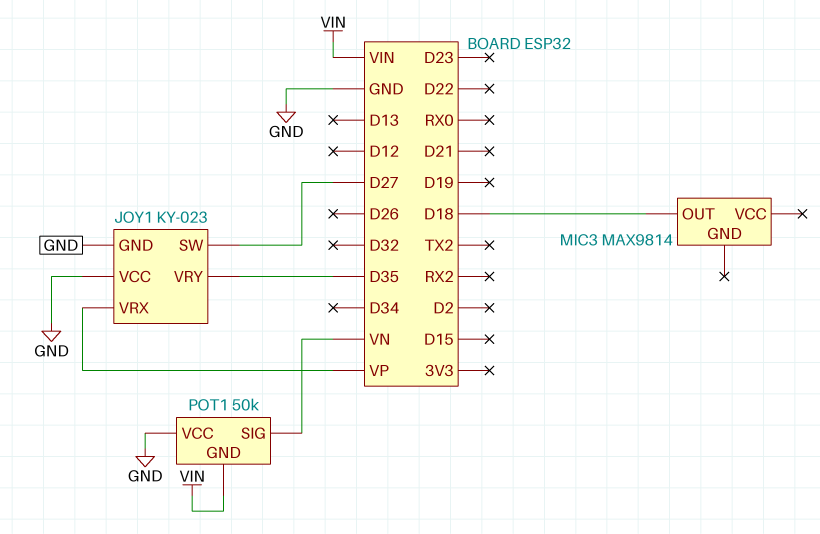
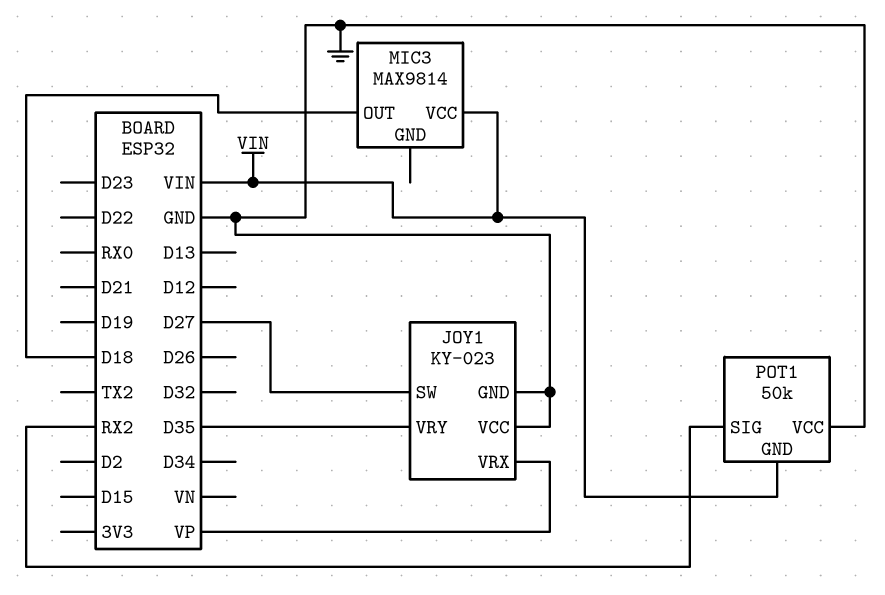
MIC3 pin VCC: none -> VIN
POT1 pin SIG: VN -> RX2

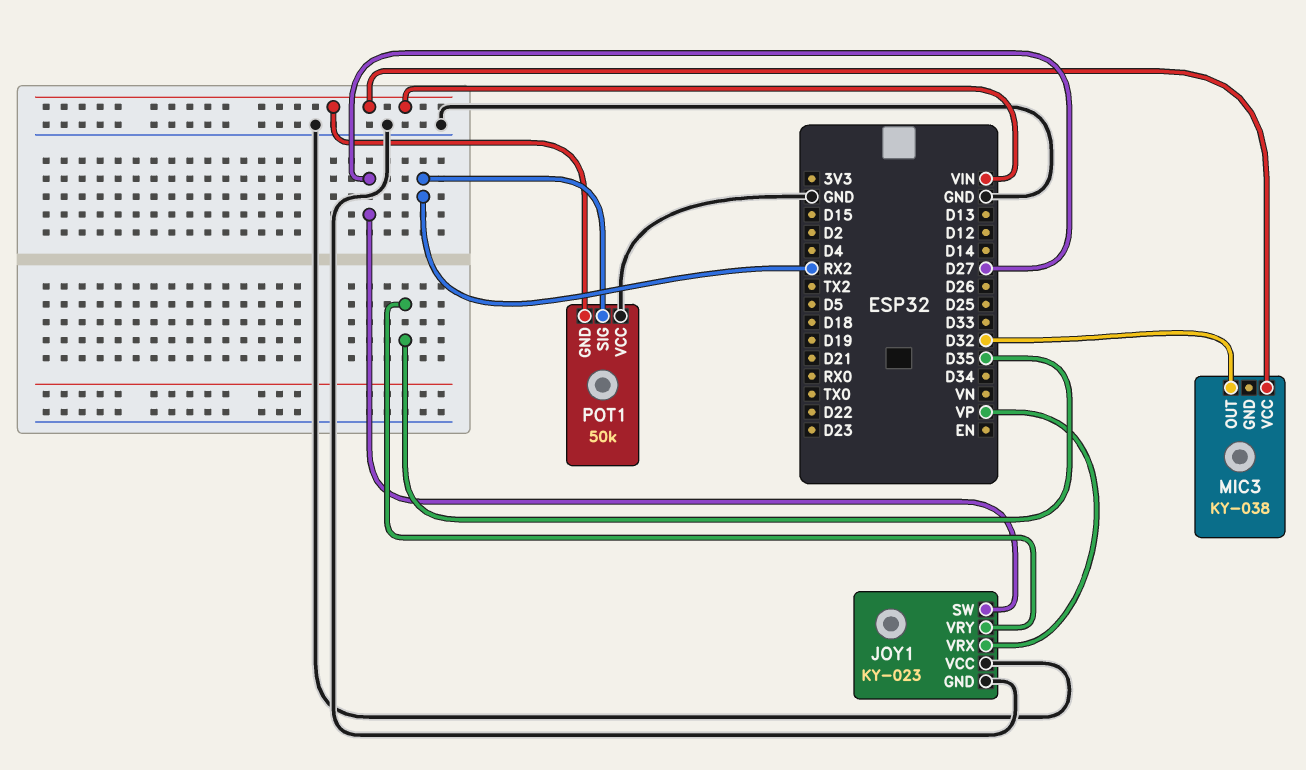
MIC3: MAX9814 -> KY-038
MIC3 pin OUT: D18 -> D32

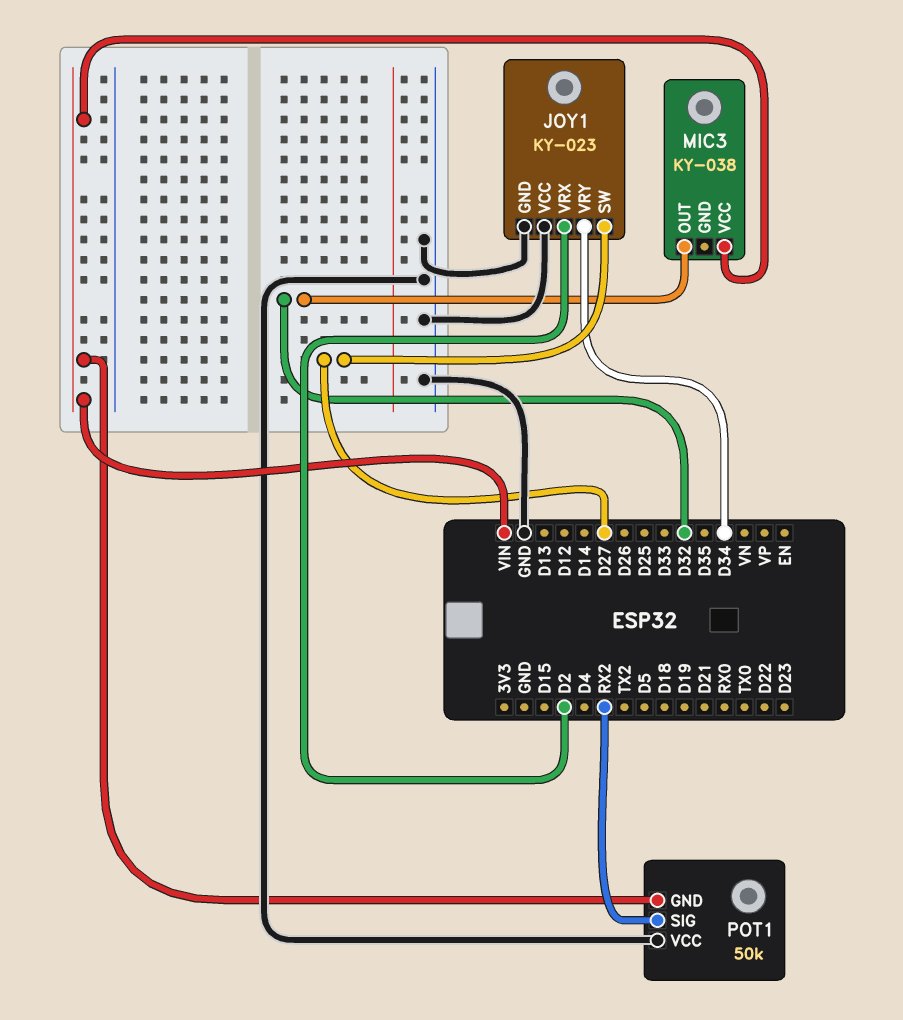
JOY1 pin VRX: VP -> D2
JOY1 pin VRY: D35 -> D34

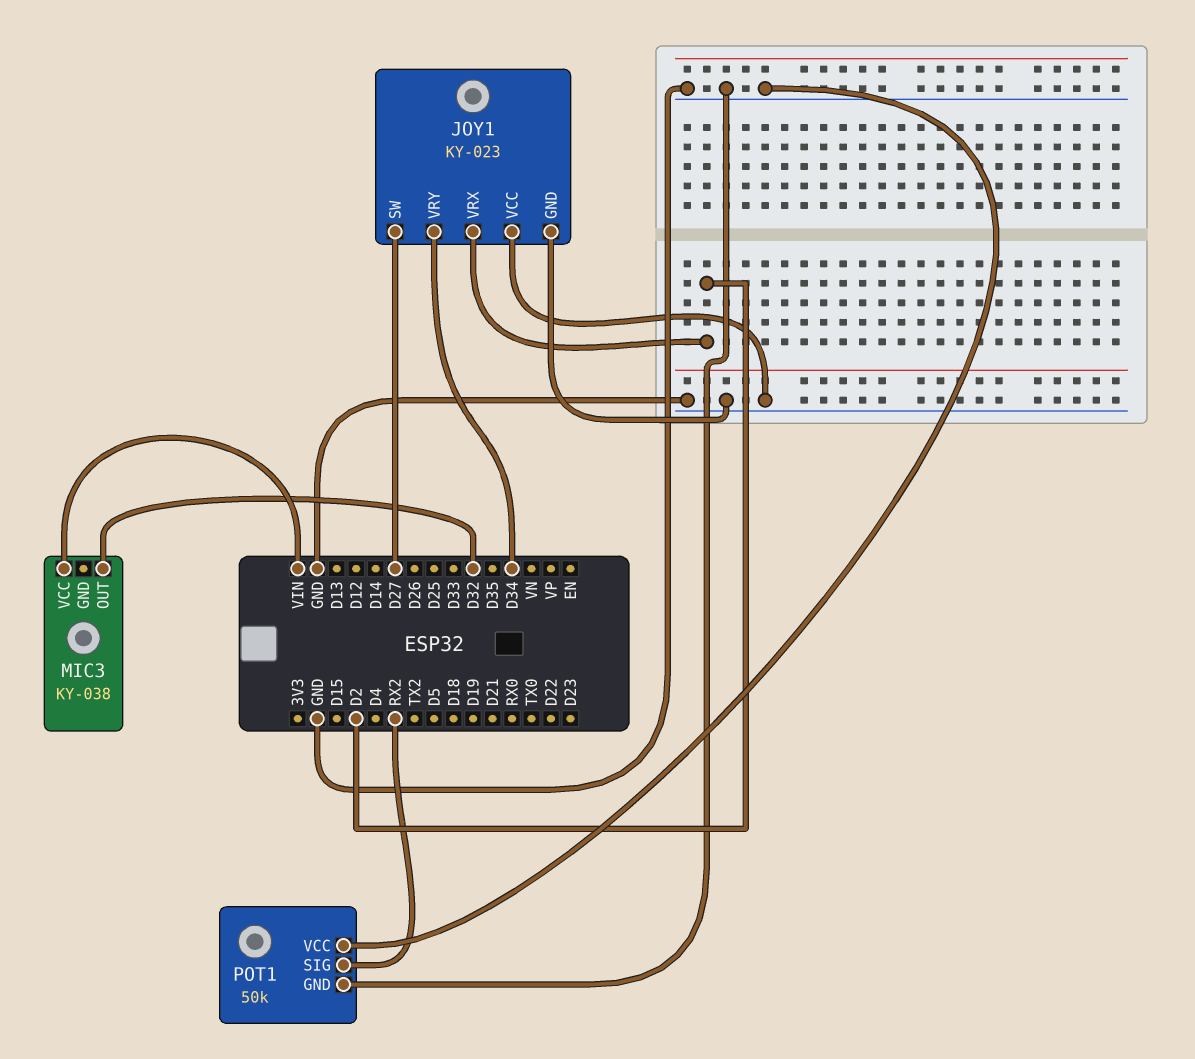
POT1 pin GND: VIN -> GND

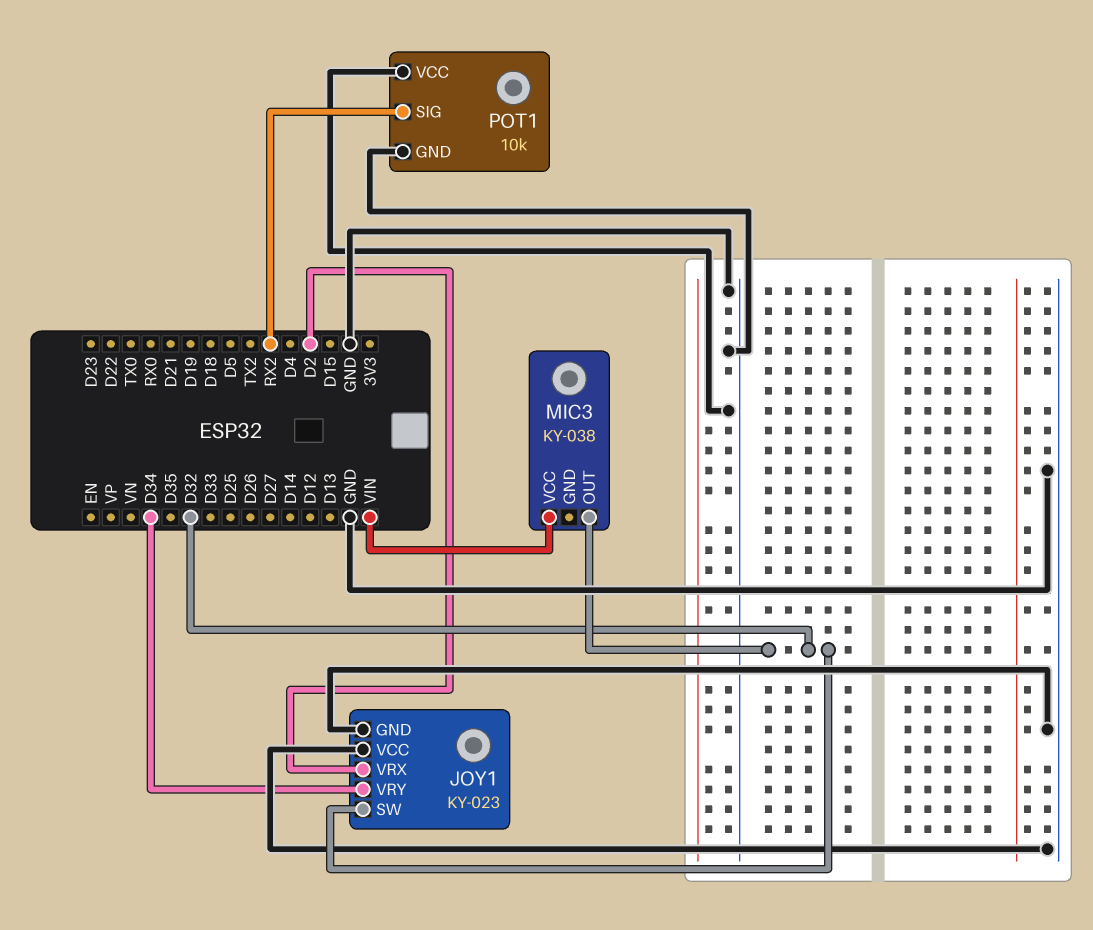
JOY1 pin SW: D27 -> D32
POT1: 50k -> 10k

